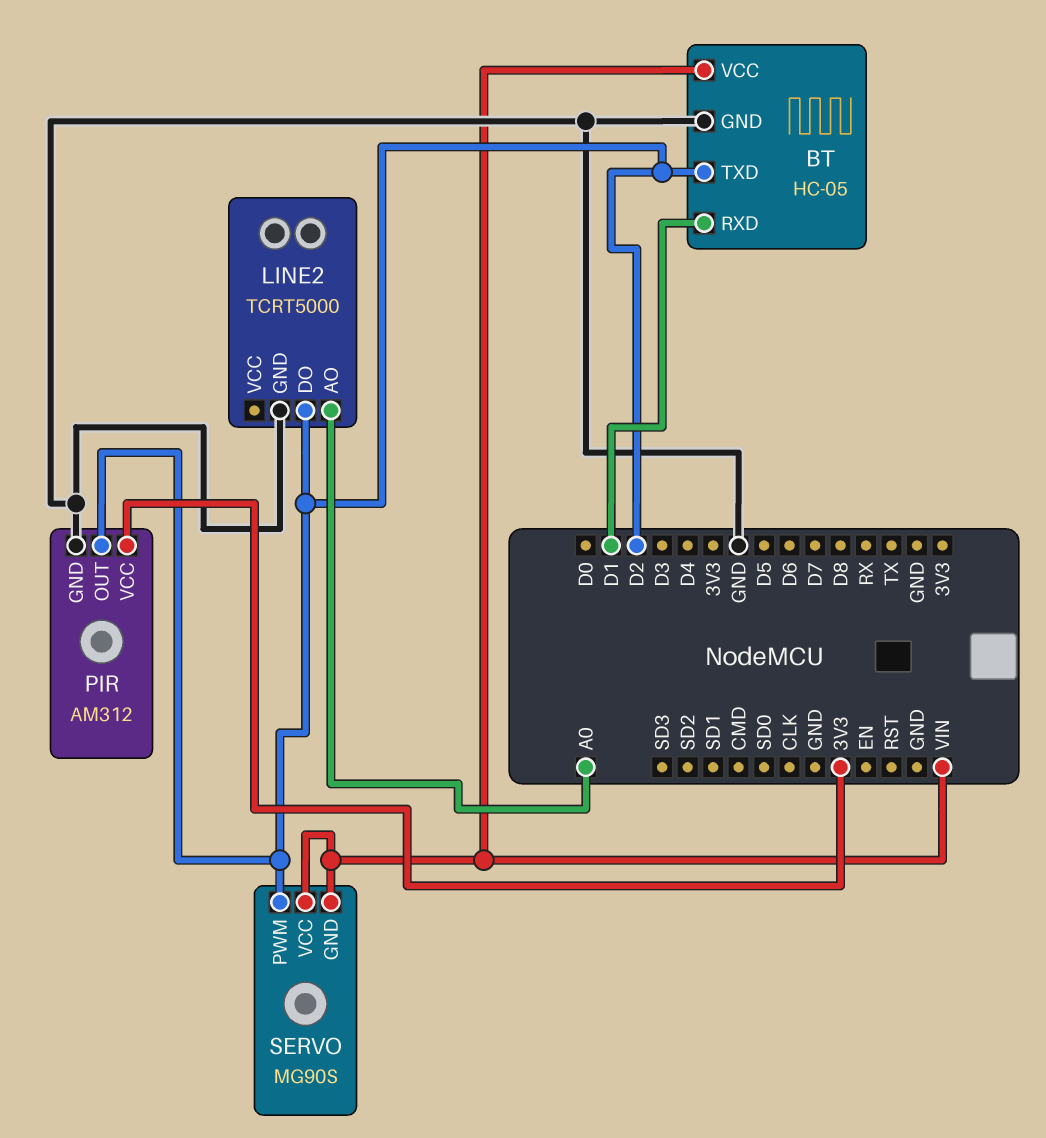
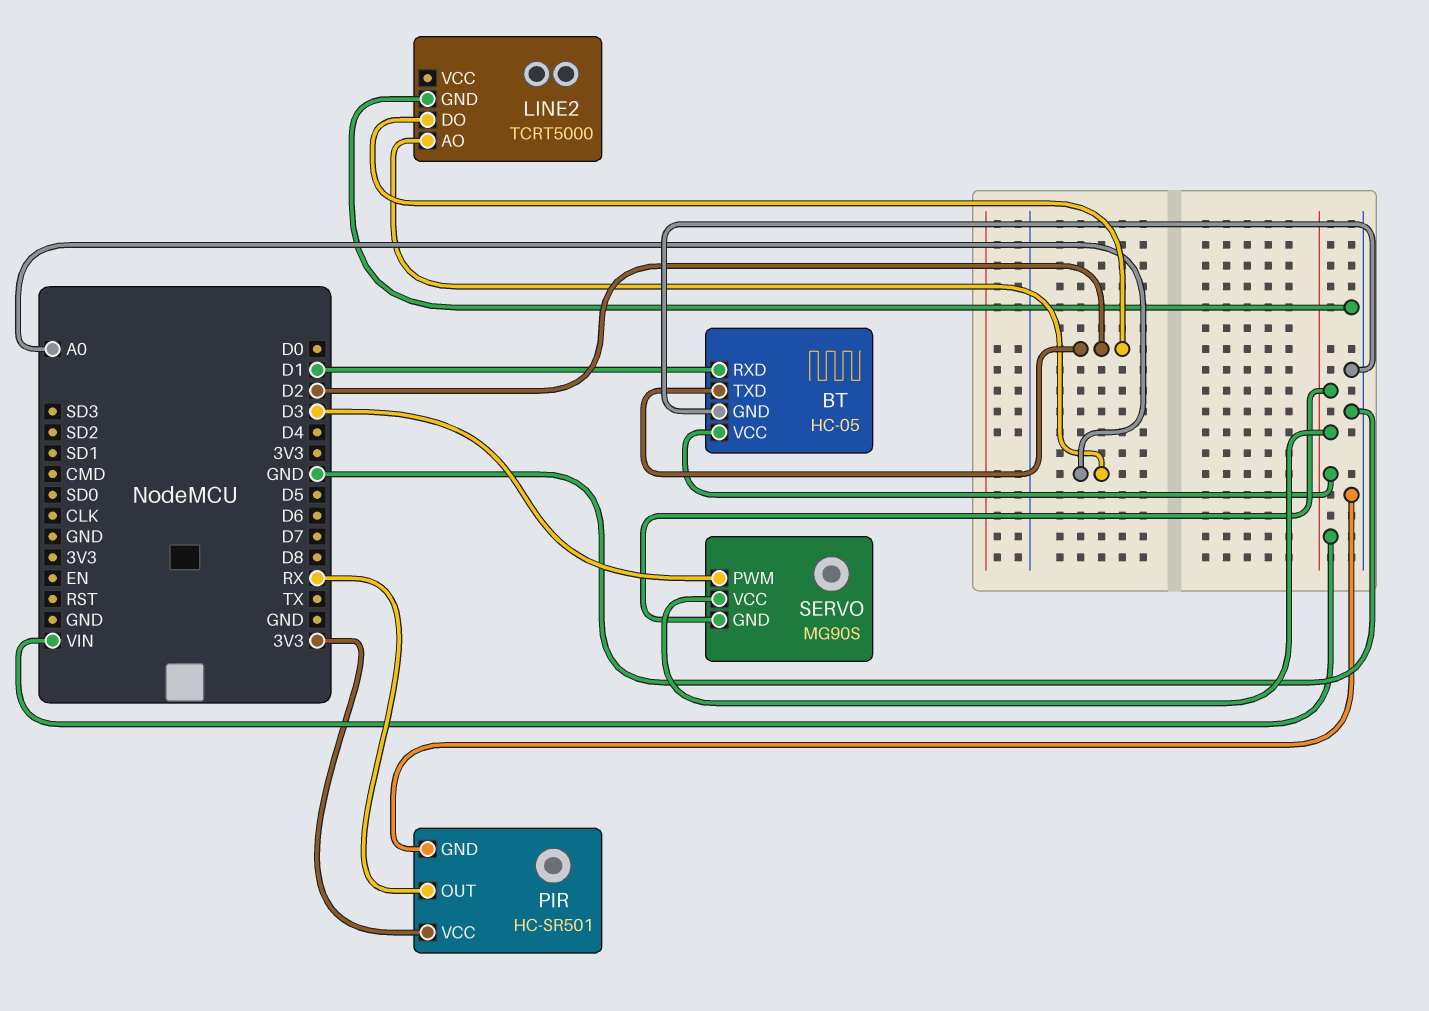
PIR: AM312 -> HC-SR501
PIR pin OUT: D2 -> RX
SERVO pin PWM: D2 -> D3

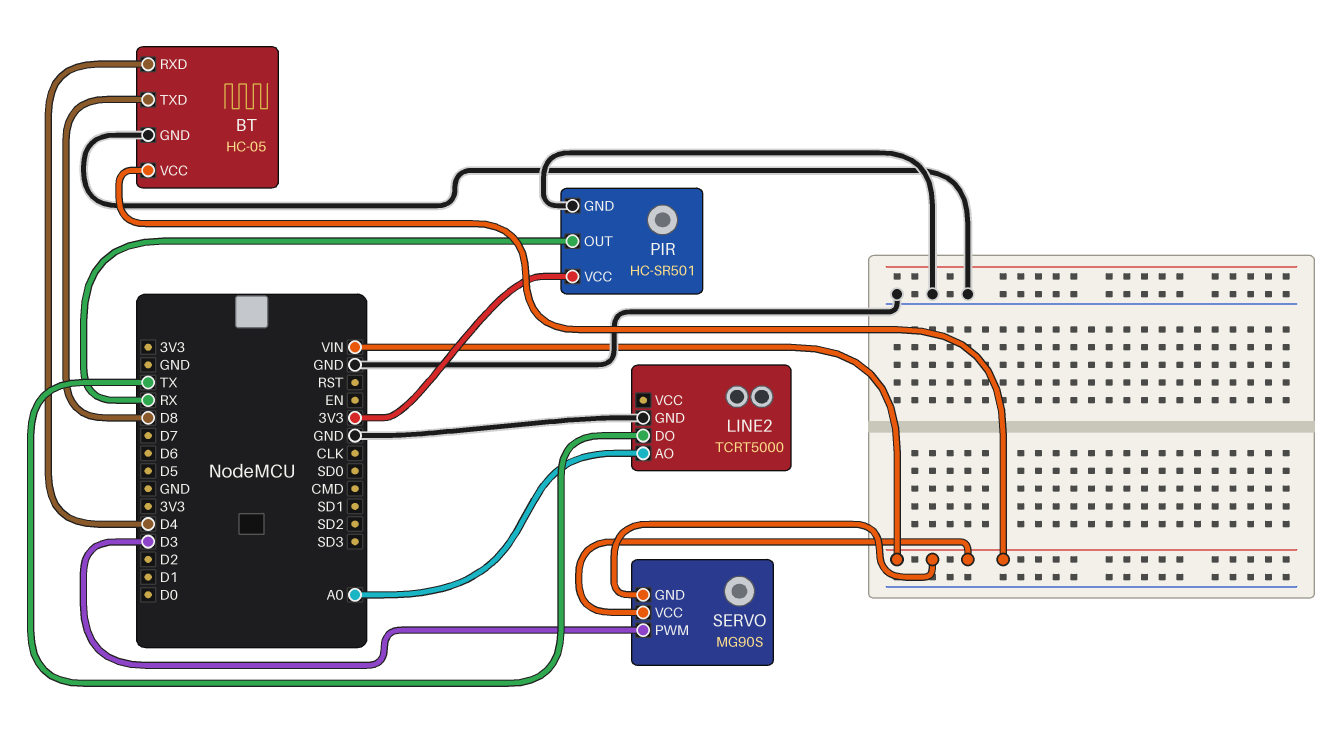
BT pin RXD: D1 -> D4
BT pin TXD: D2 -> D8
LINE2 pin DO: D2 -> TX

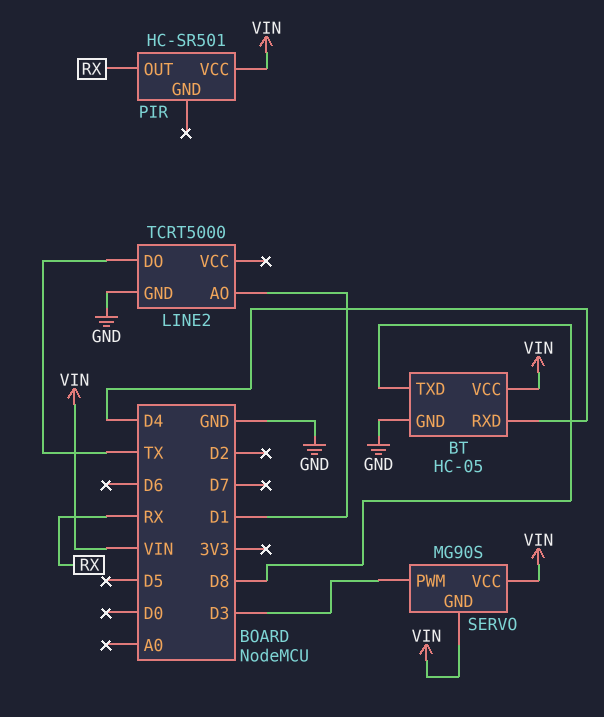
LINE2 pin AO: A0 -> D1
PIR pin GND: GND -> none
PIR pin VCC: 3V3 -> VIN

